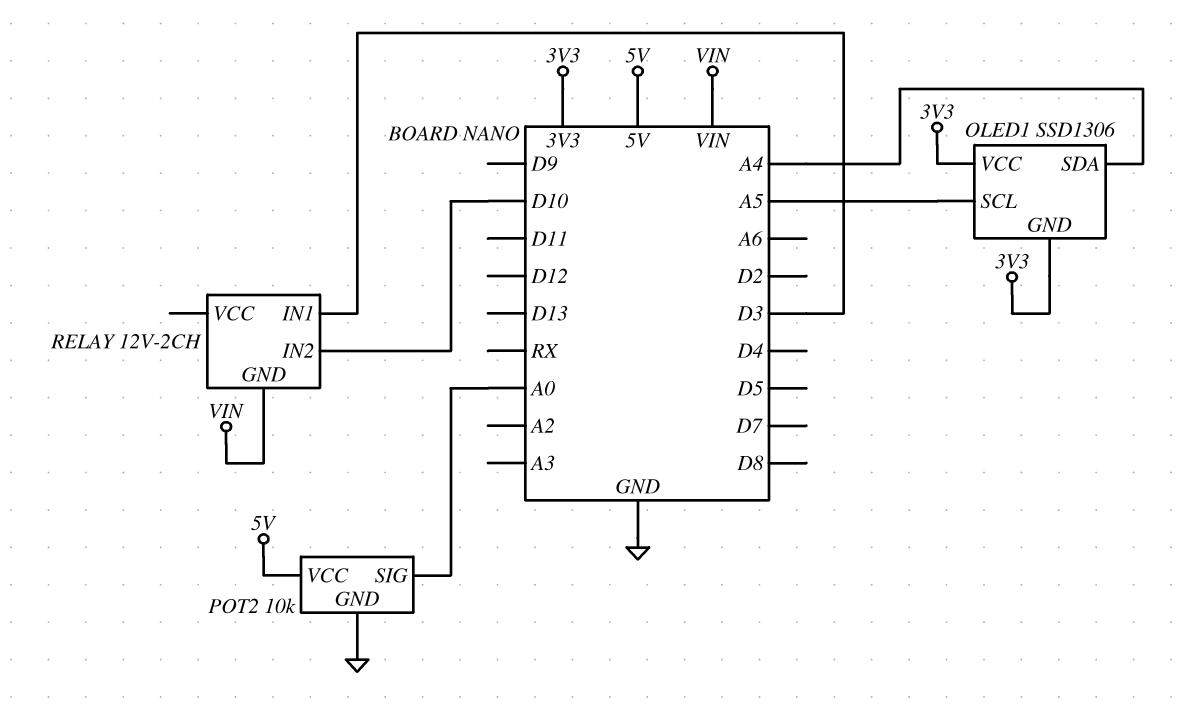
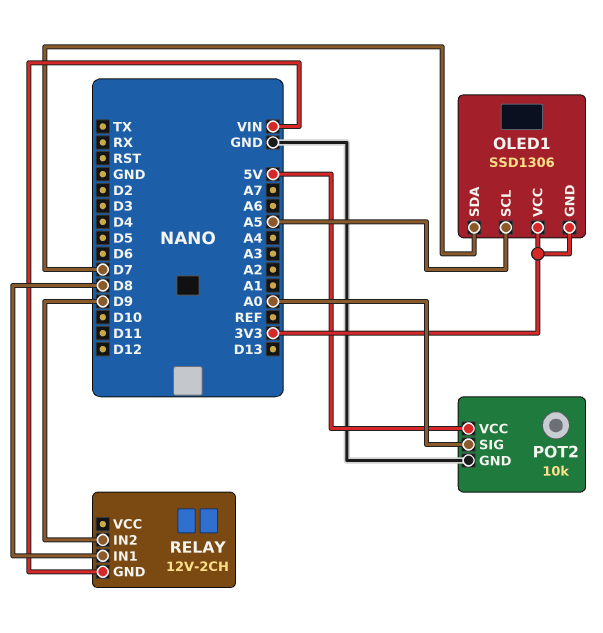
OLED1 pin SDA: A4 -> D7
RELAY pin IN1: D3 -> D8
RELAY pin IN2: D10 -> D9

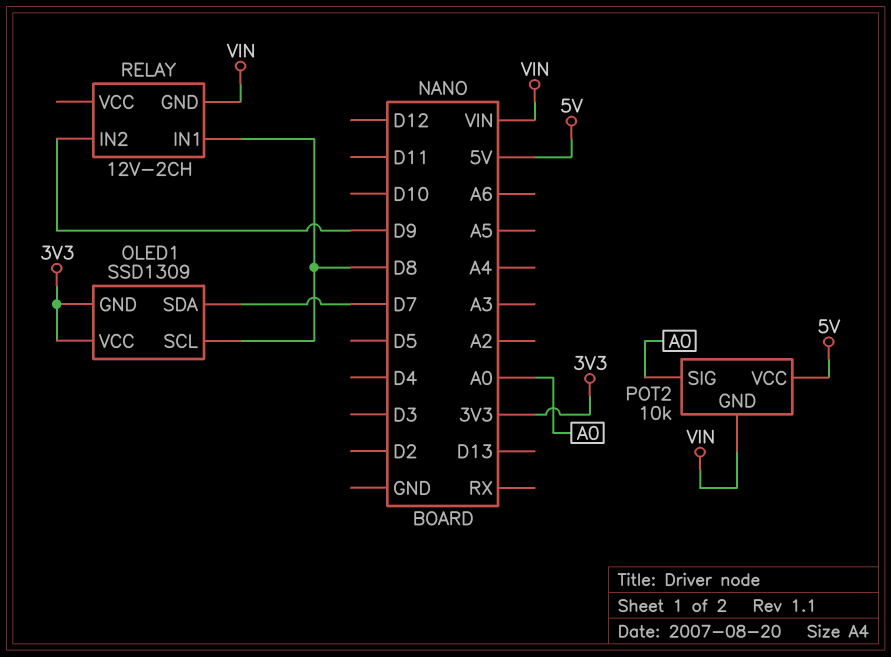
OLED1: SSD1306 -> SSD1309
OLED1 pin SCL: A5 -> D8
POT2 pin GND: GND -> VIN

